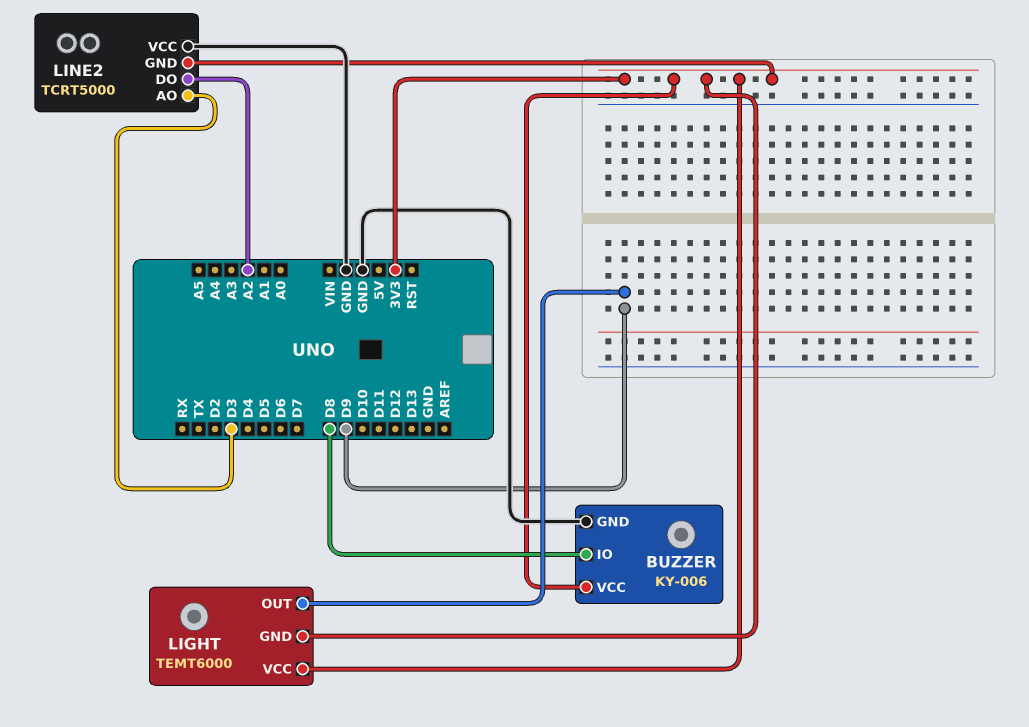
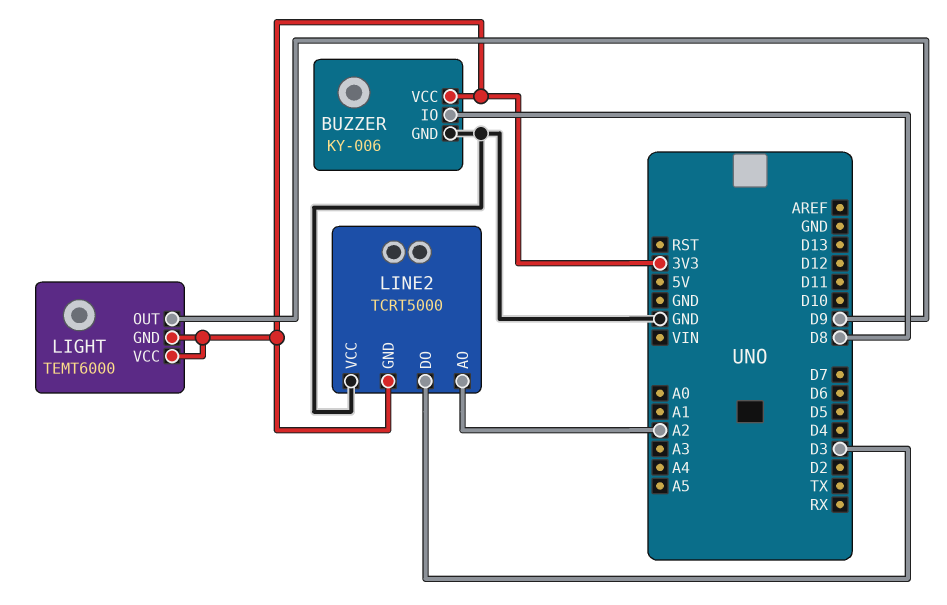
LINE2 pin AO: D3 -> A2
LINE2 pin DO: A2 -> D3

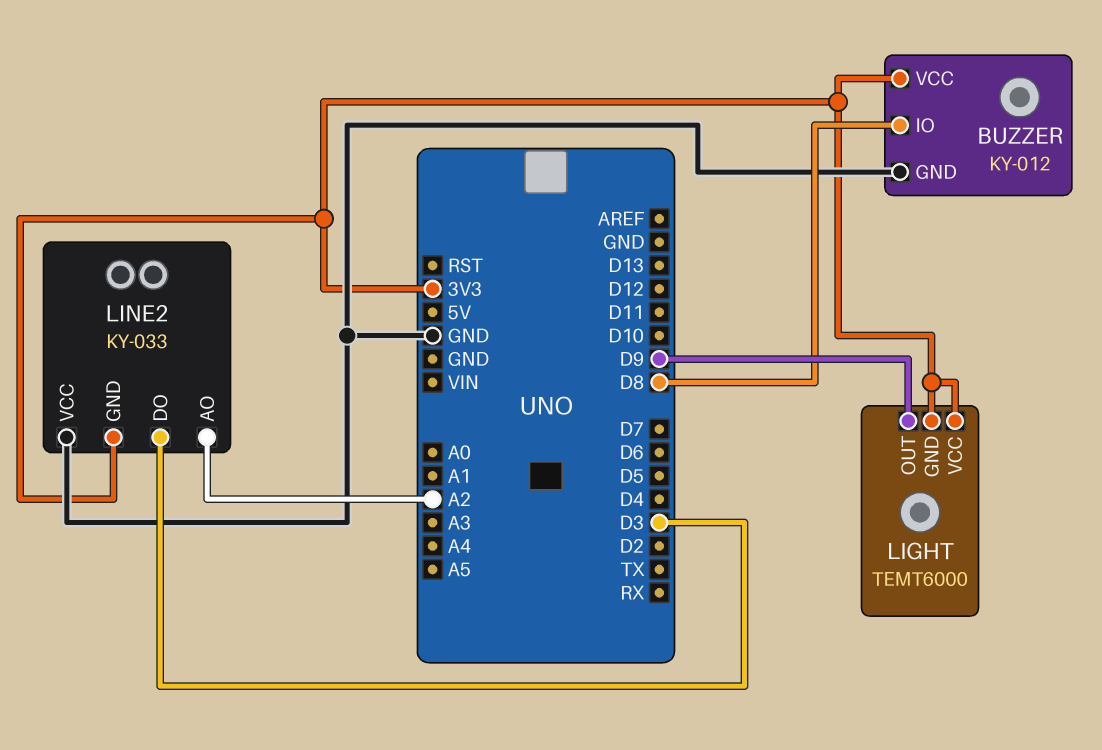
BUZZER: KY-006 -> KY-012
LINE2: TCRT5000 -> KY-033

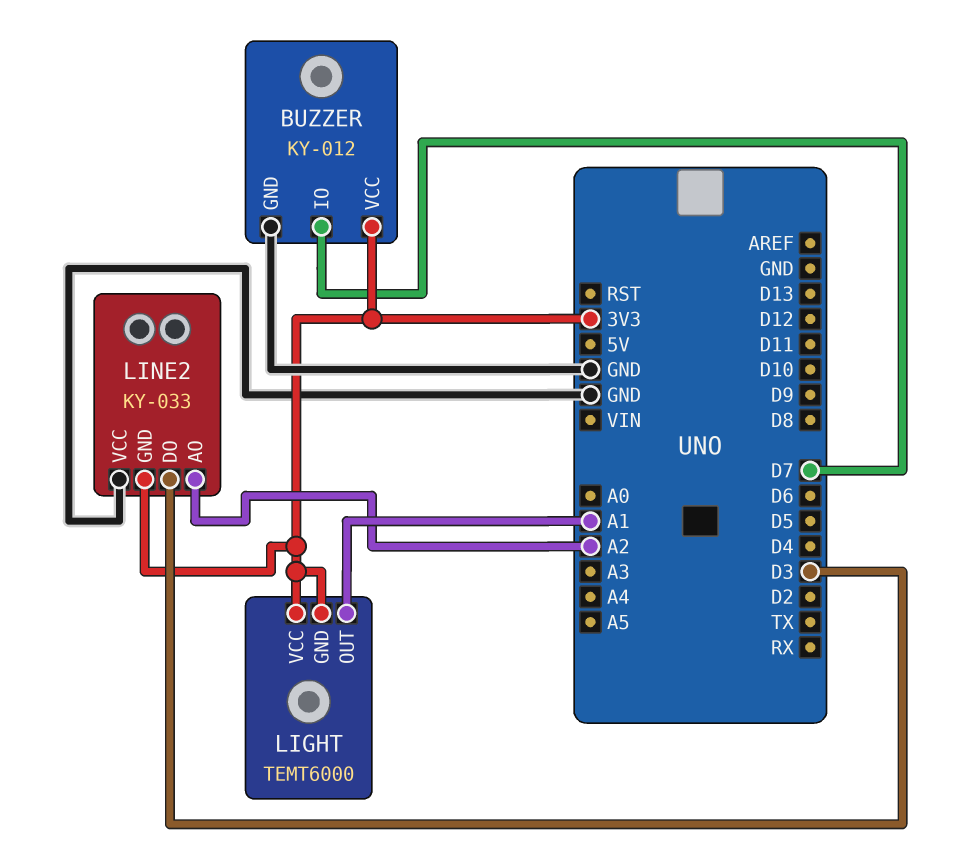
BUZZER pin IO: D8 -> D7
LIGHT pin OUT: D9 -> A1

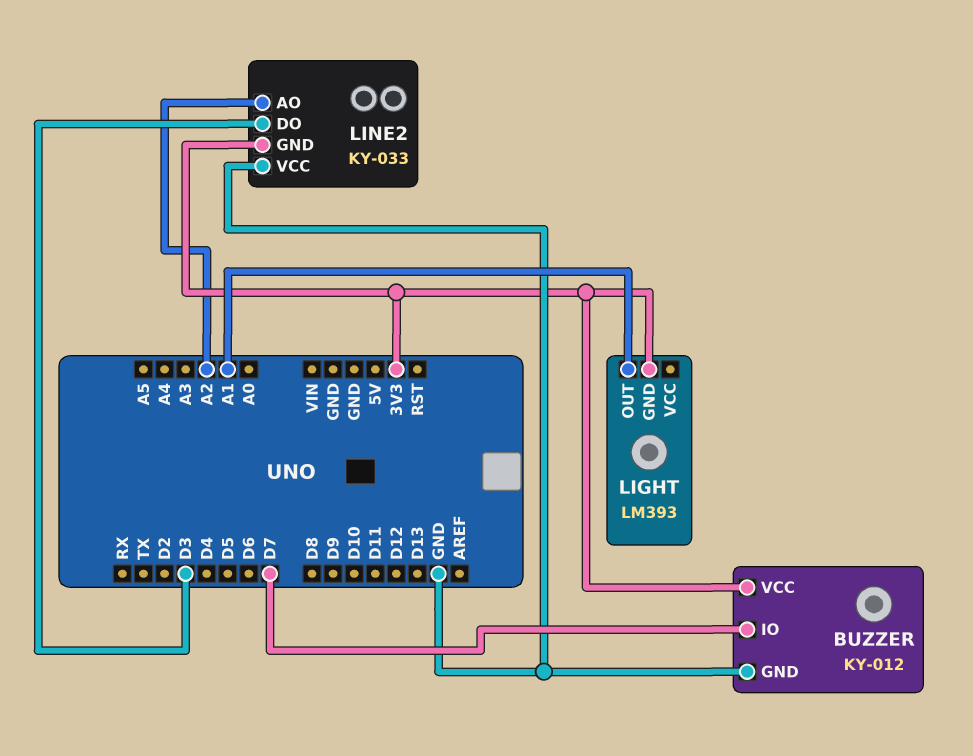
LIGHT: TEMT6000 -> LM393
LIGHT pin VCC: 3V3 -> none

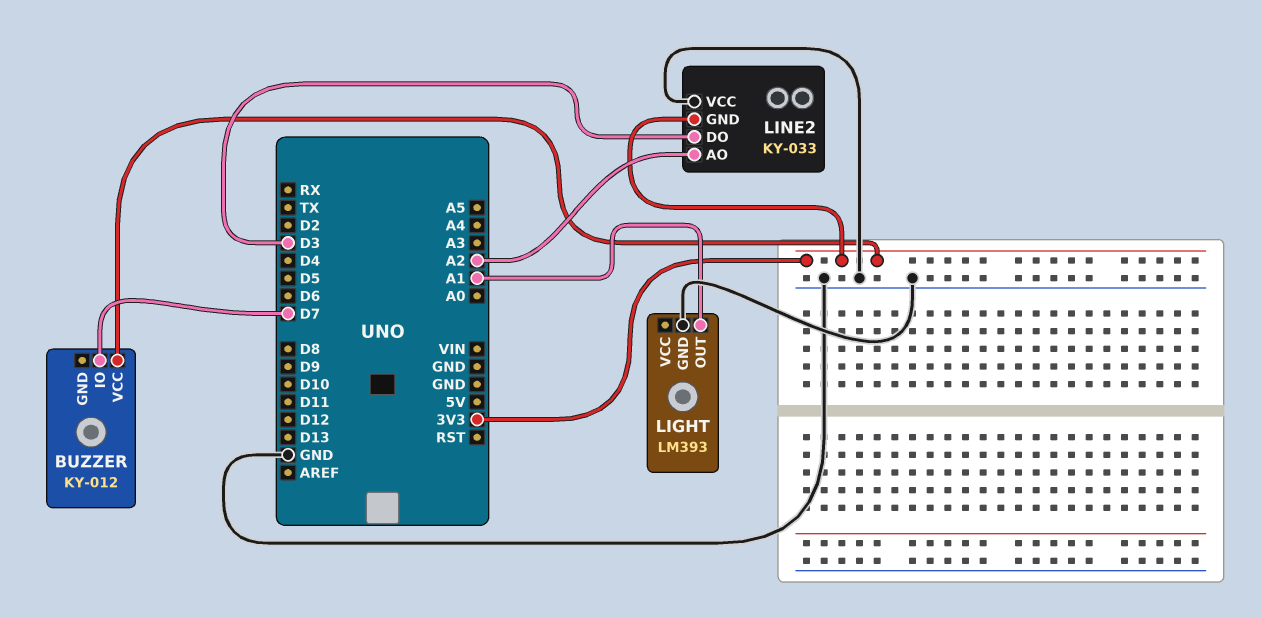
BUZZER pin GND: GND -> none
LIGHT pin GND: 3V3 -> GND

